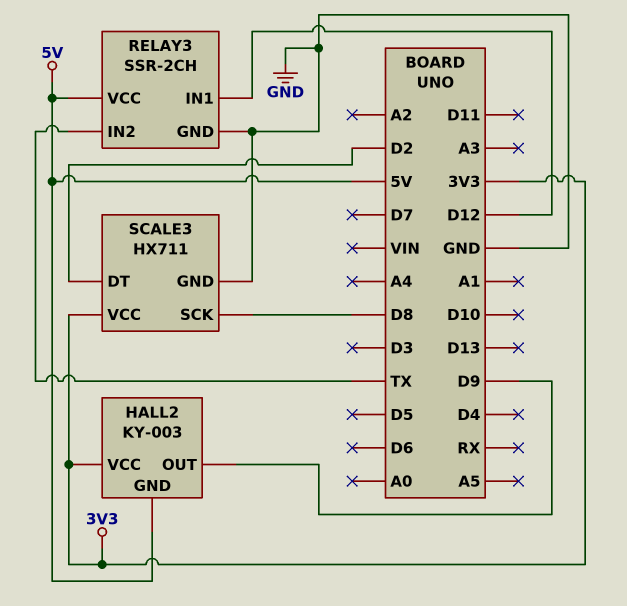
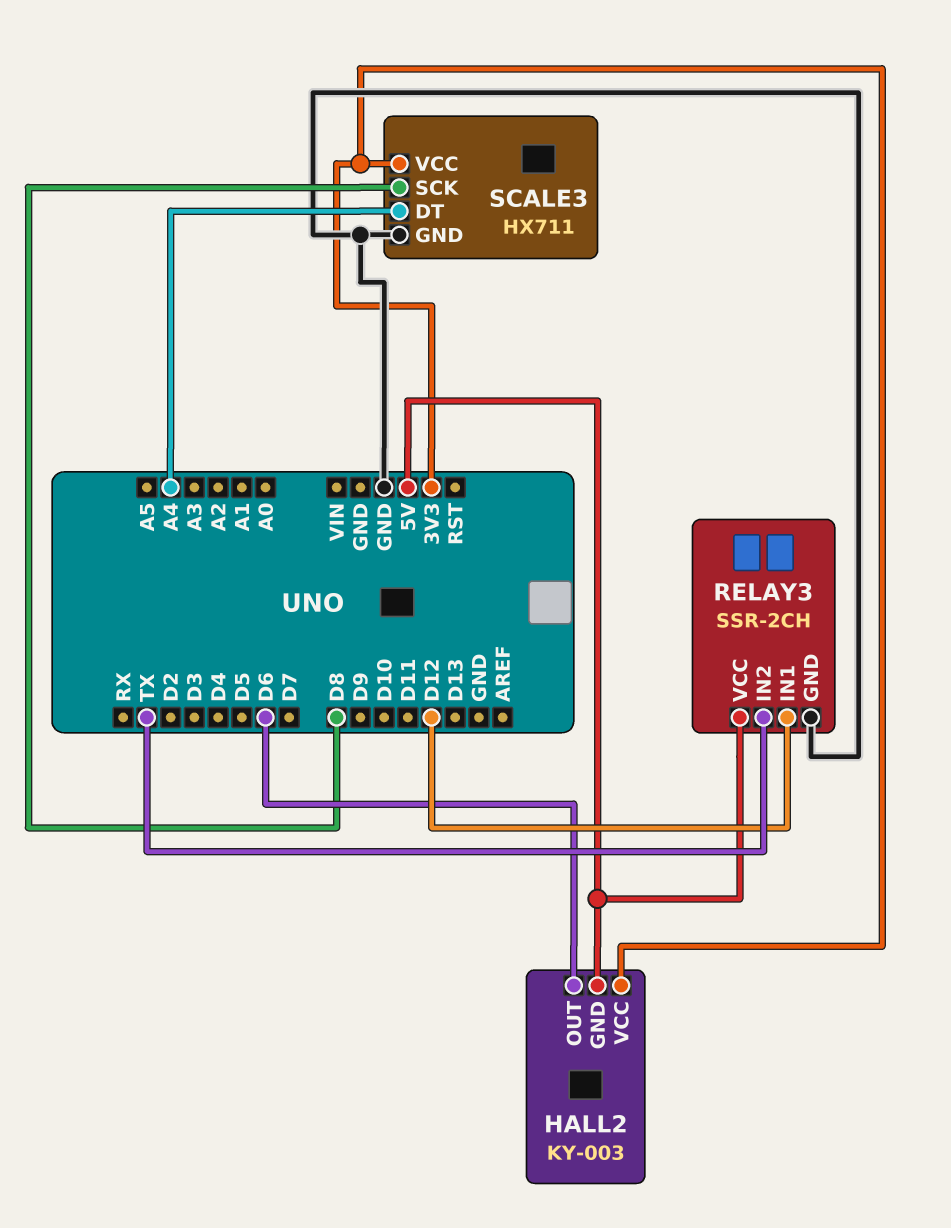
HALL2 pin OUT: D9 -> D6
SCALE3 pin DT: D2 -> A4

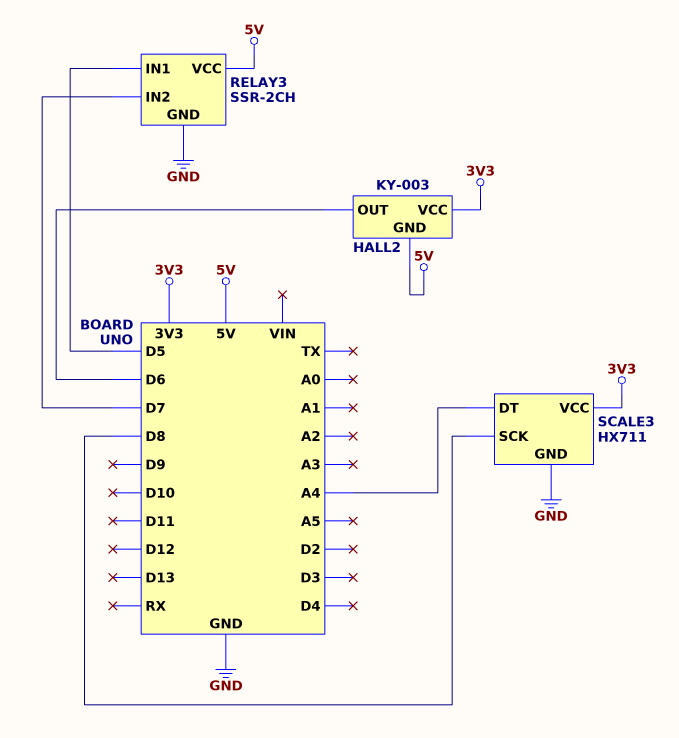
RELAY3 pin IN1: D12 -> D5
RELAY3 pin IN2: TX -> D7

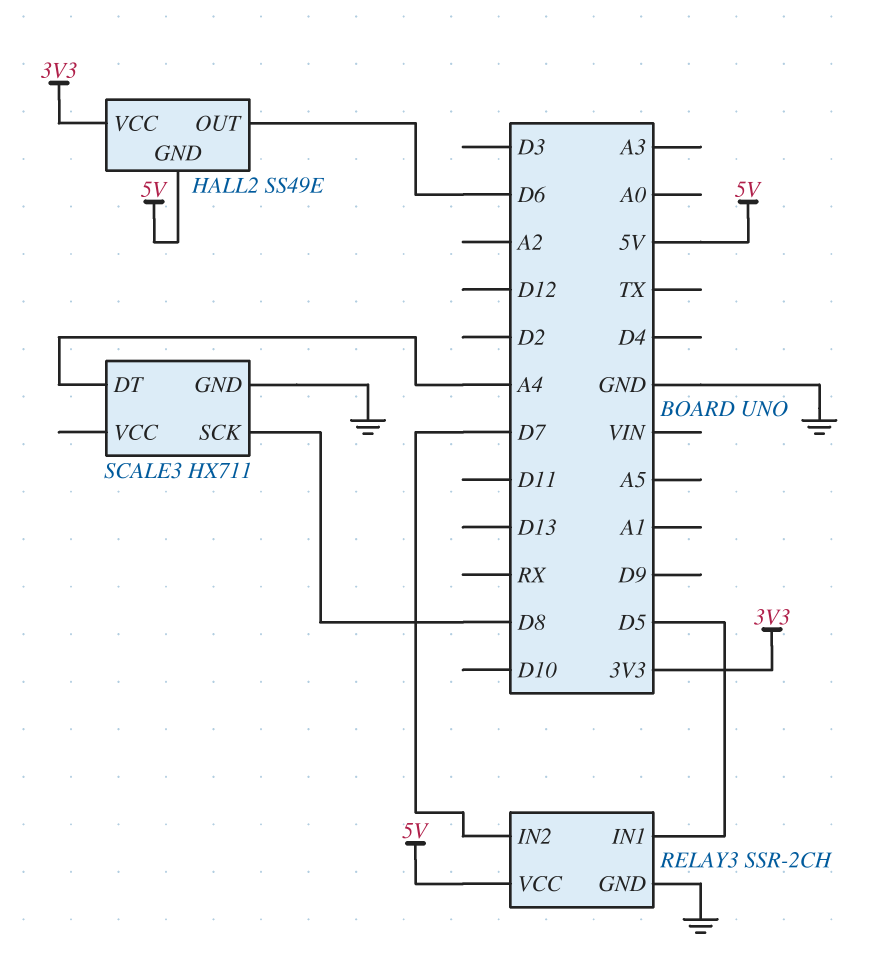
HALL2: KY-003 -> SS49E
SCALE3 pin VCC: 3V3 -> none

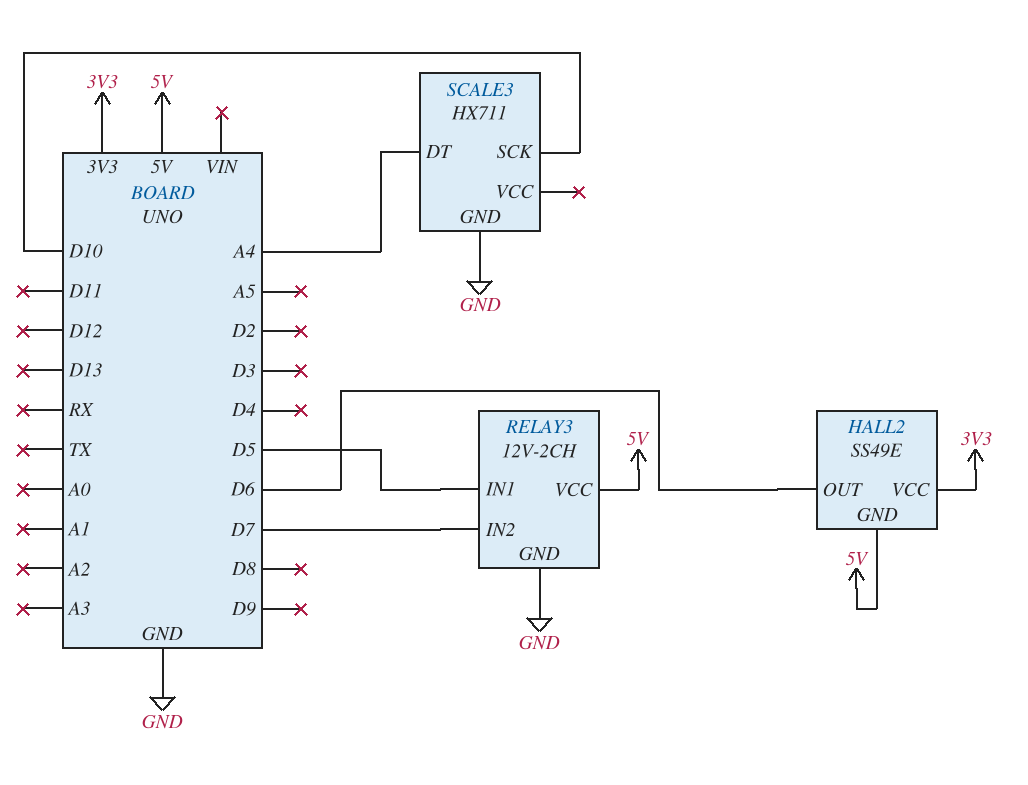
RELAY3: SSR-2CH -> 12V-2CH
SCALE3 pin SCK: D8 -> D10

